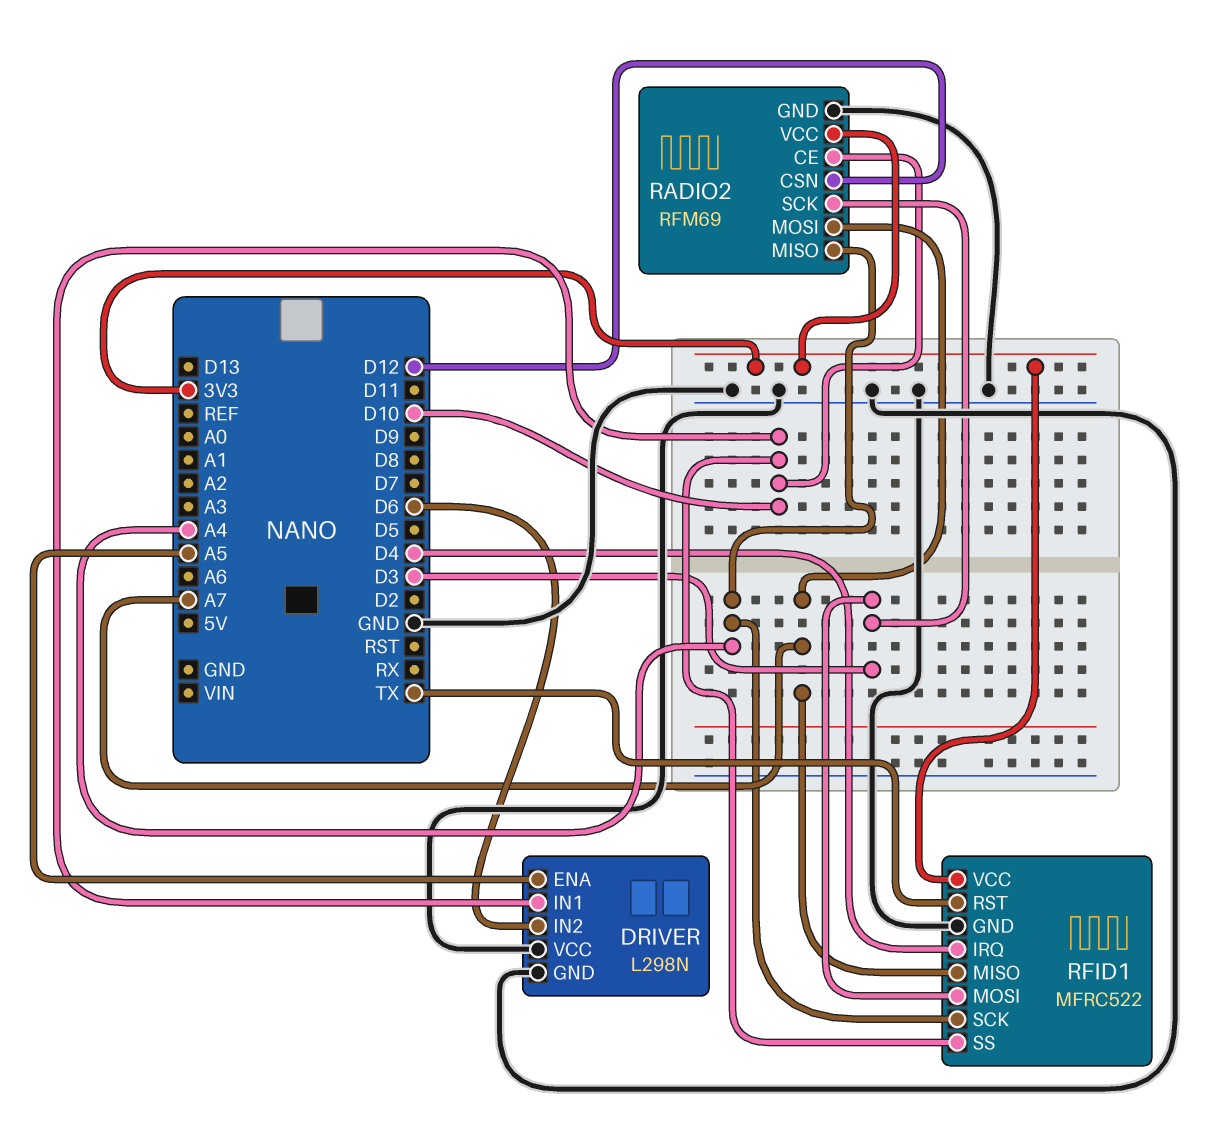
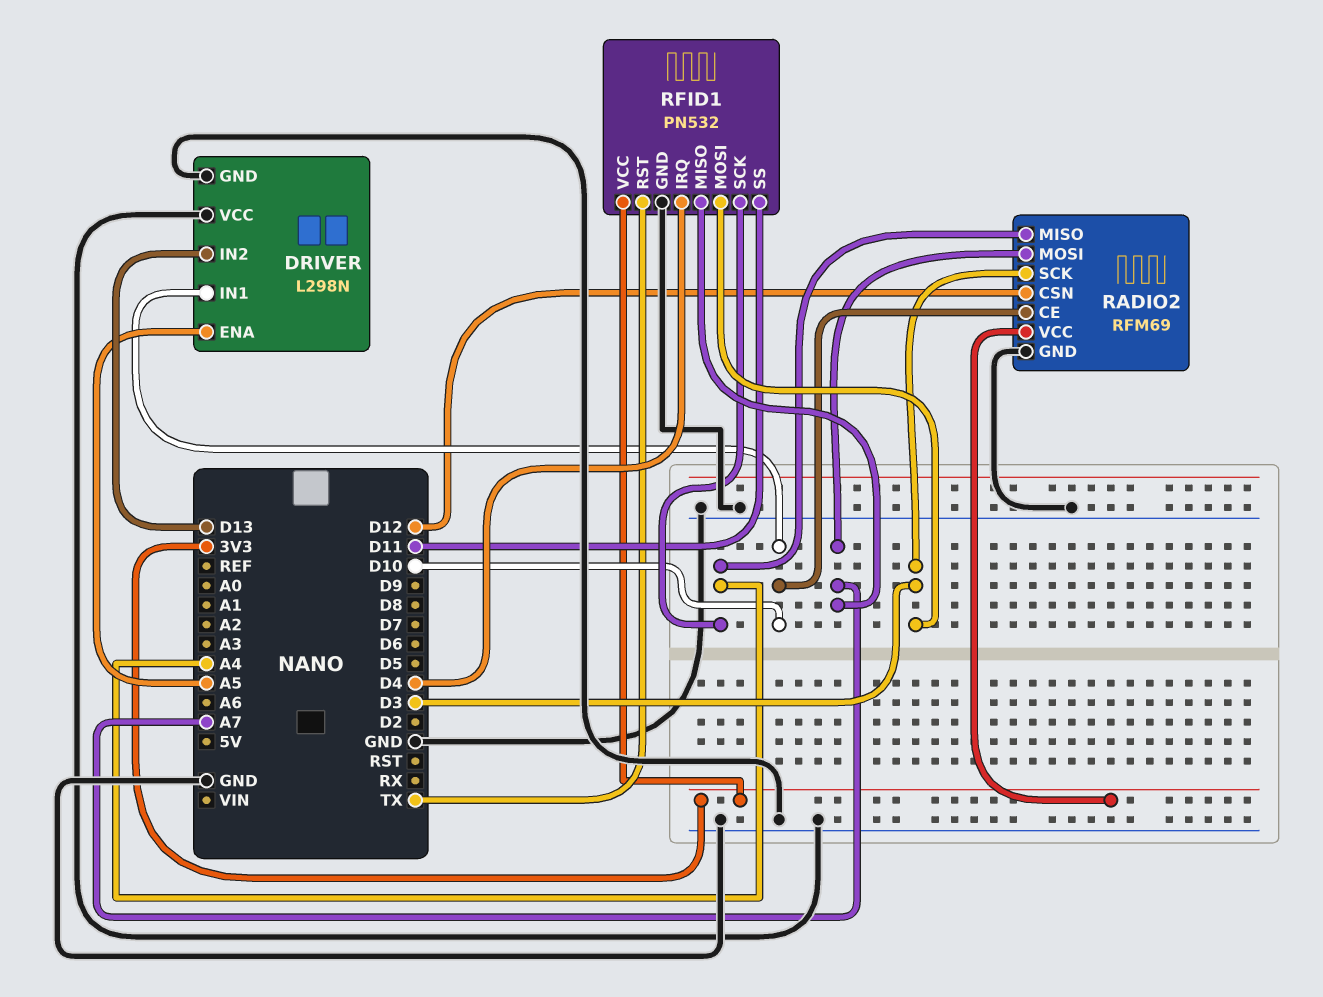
DRIVER pin IN2: D6 -> D13
RFID1: MFRC522 -> PN532
RFID1 pin SS: D10 -> D11

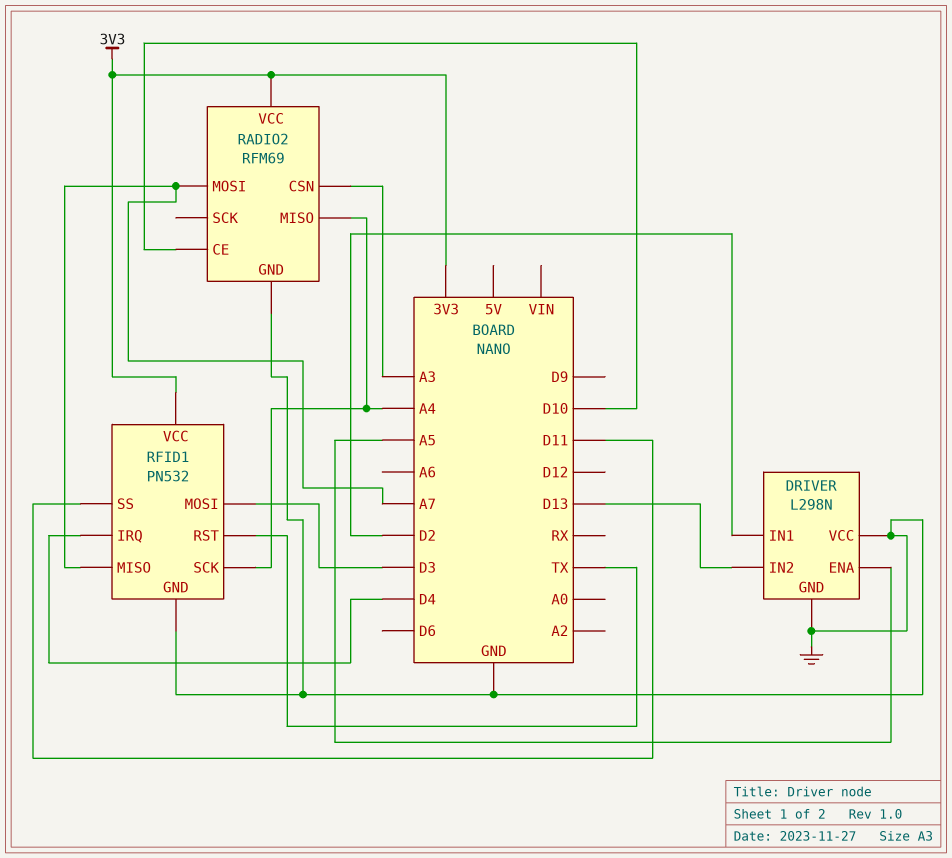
DRIVER pin IN1: D10 -> D2
RADIO2 pin CSN: D12 -> A3
RADIO2 pin SCK: D3 -> none

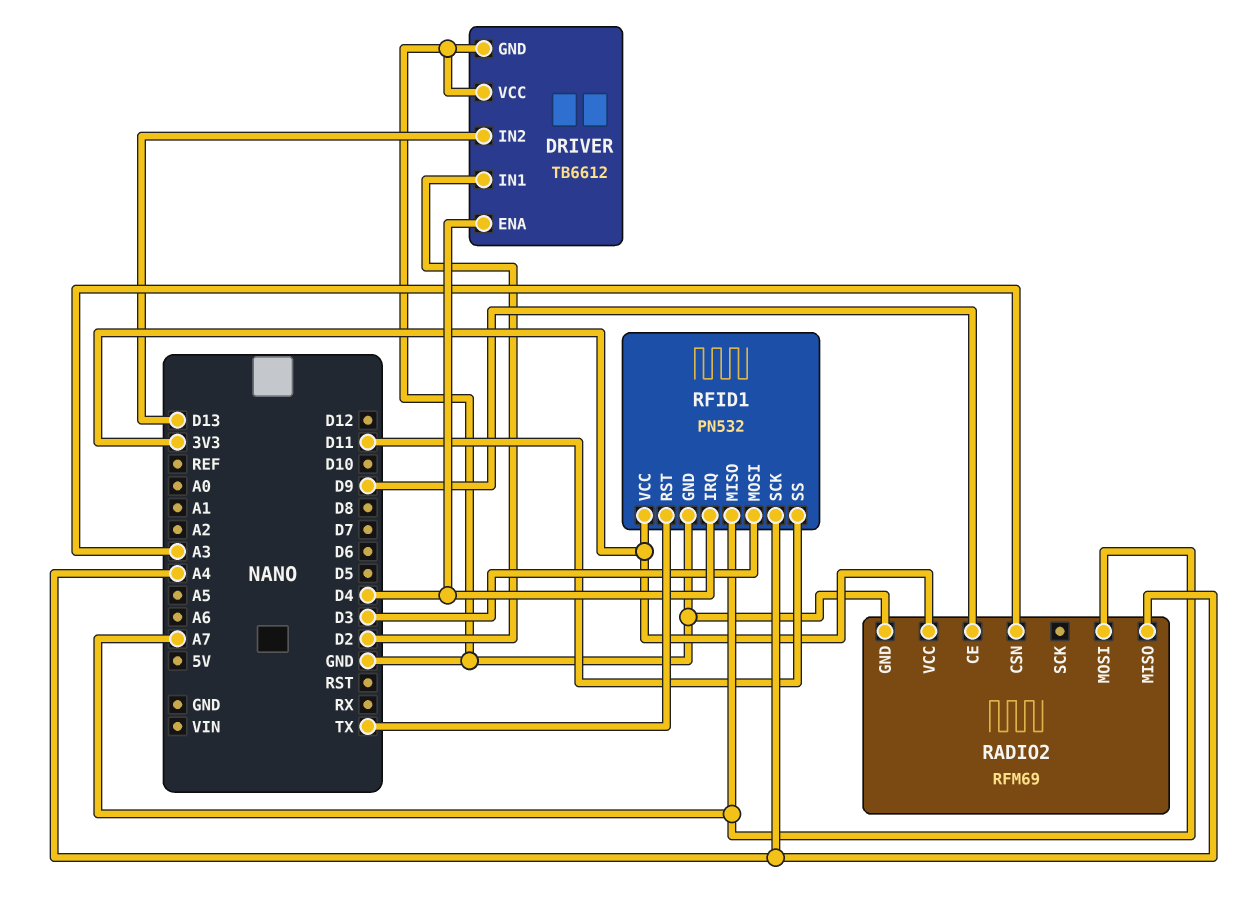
DRIVER: L298N -> TB6612
DRIVER pin ENA: A5 -> D4
RADIO2 pin CE: D10 -> D9

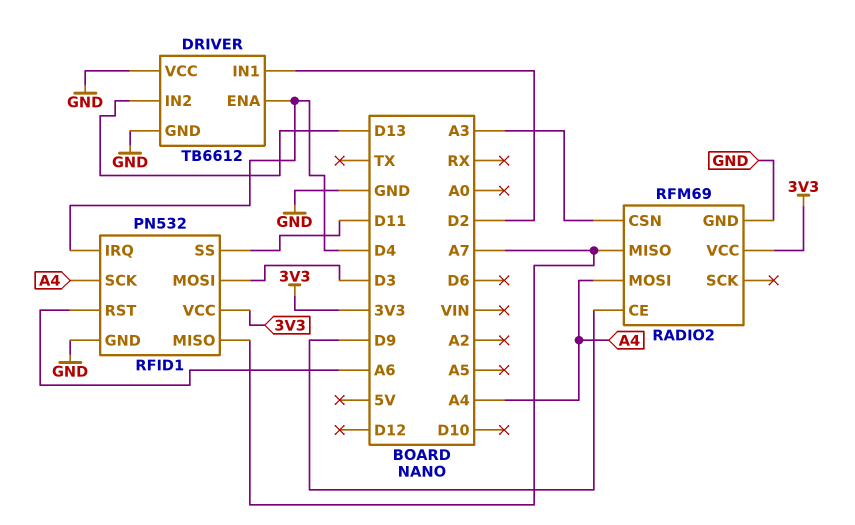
RADIO2 pin MISO: A4 -> A7
RADIO2 pin MOSI: A7 -> A4
RFID1 pin RST: TX -> A6

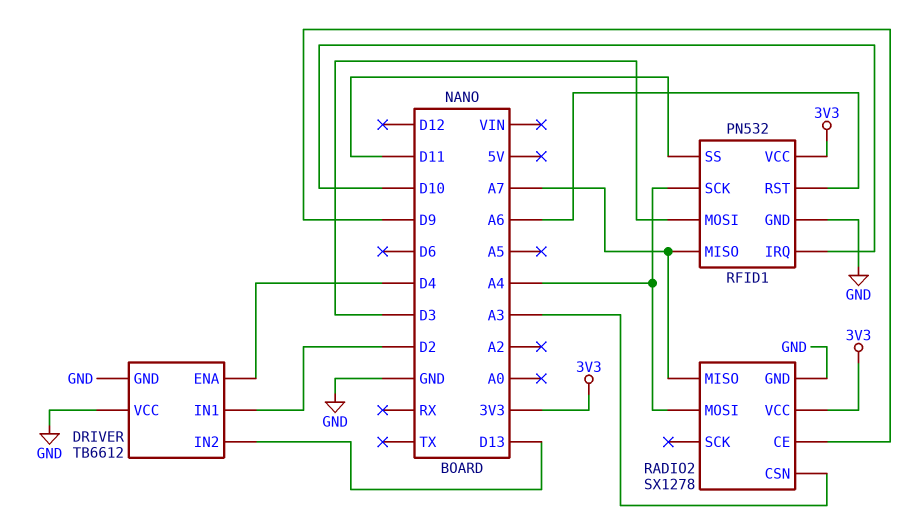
RADIO2: RFM69 -> SX1278
RFID1 pin IRQ: D4 -> D10

